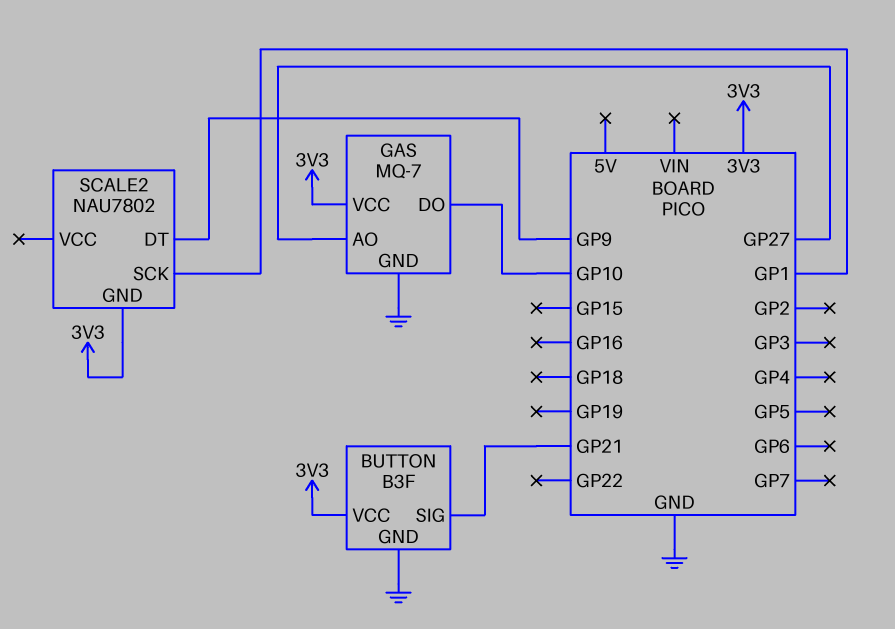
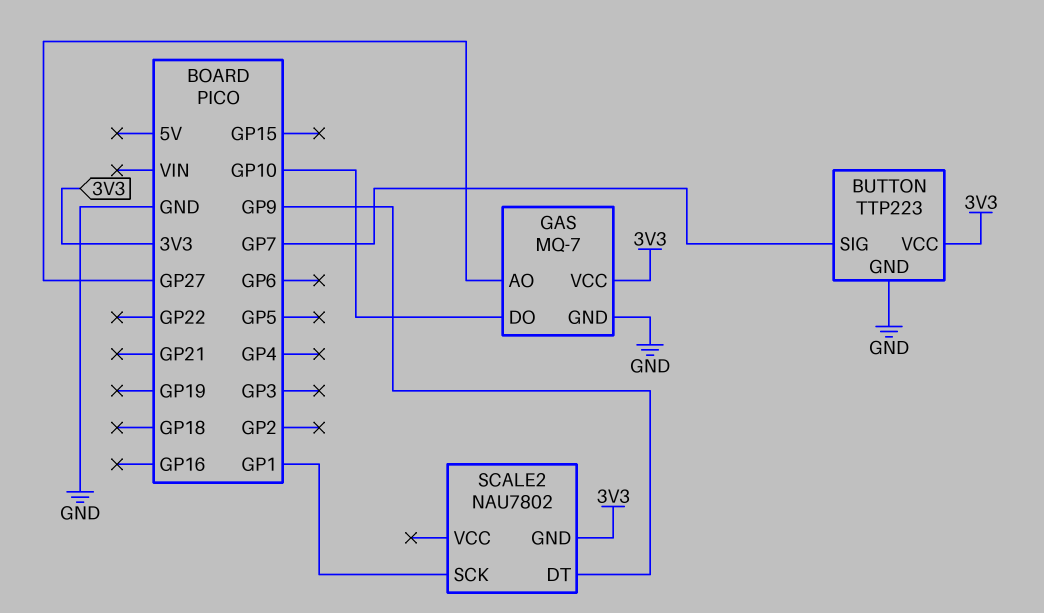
BUTTON: B3F -> TTP223
BUTTON pin SIG: GP21 -> GP7

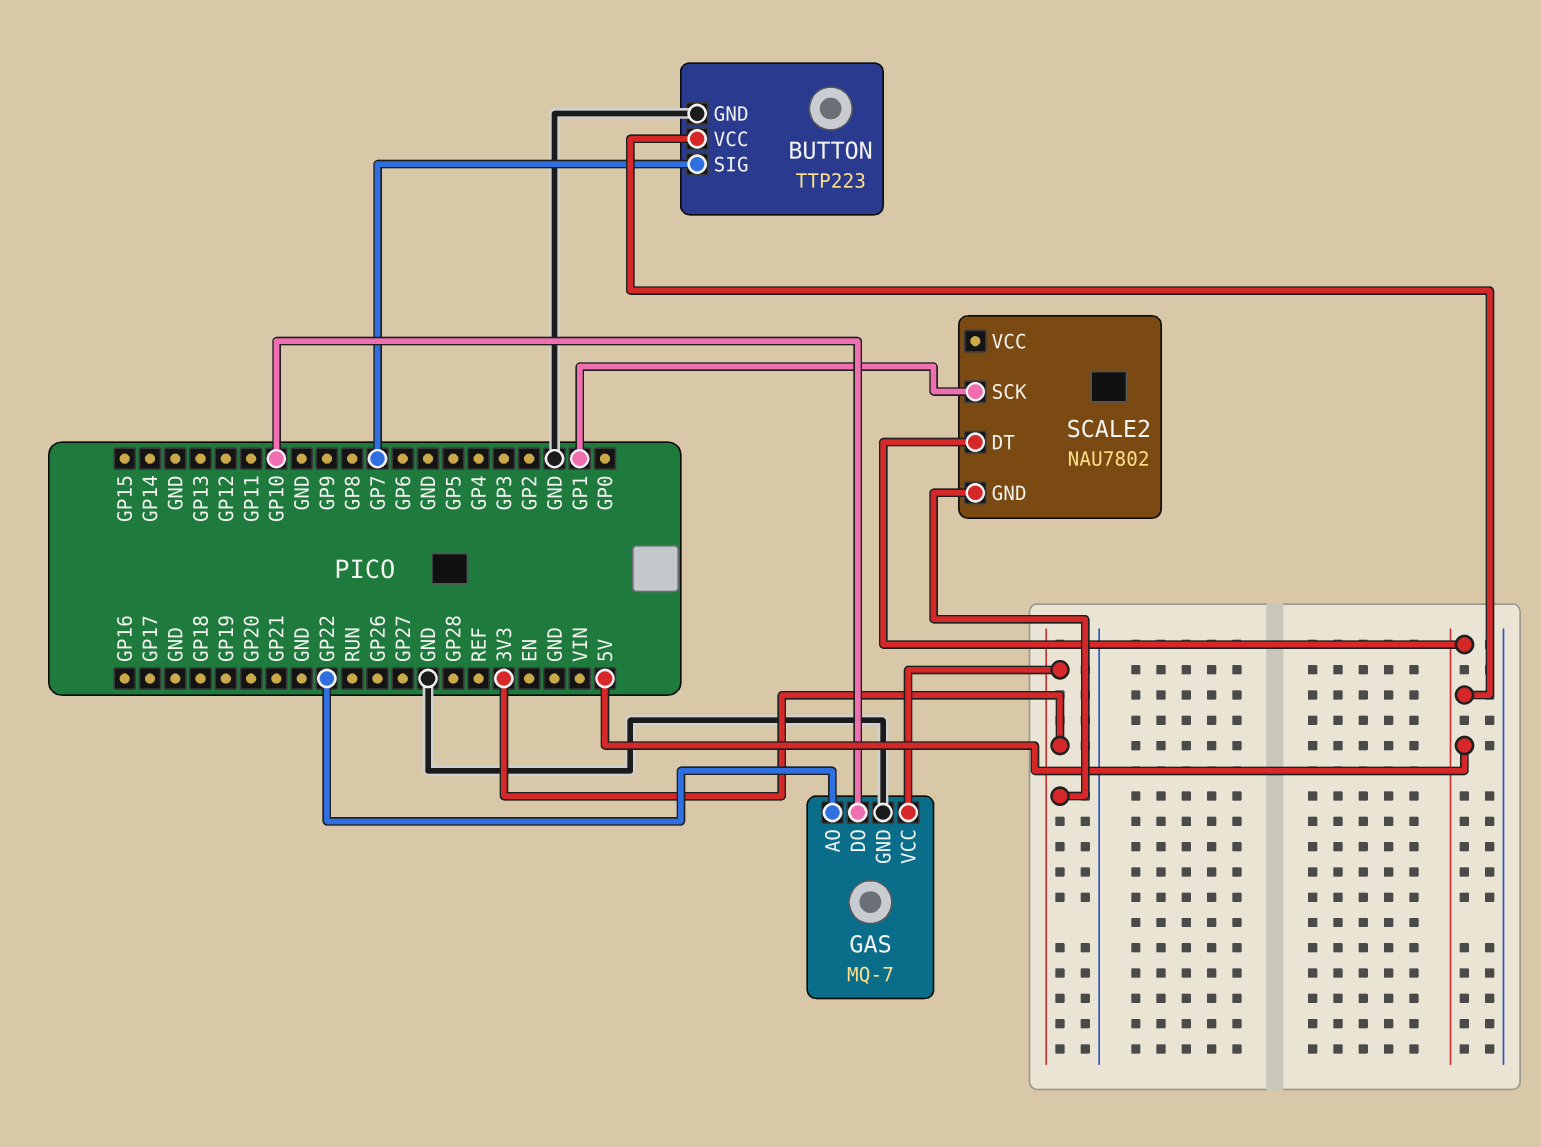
BUTTON pin VCC: 3V3 -> 5V
GAS pin AO: GP27 -> GP22
SCALE2 pin DT: GP9 -> 5V

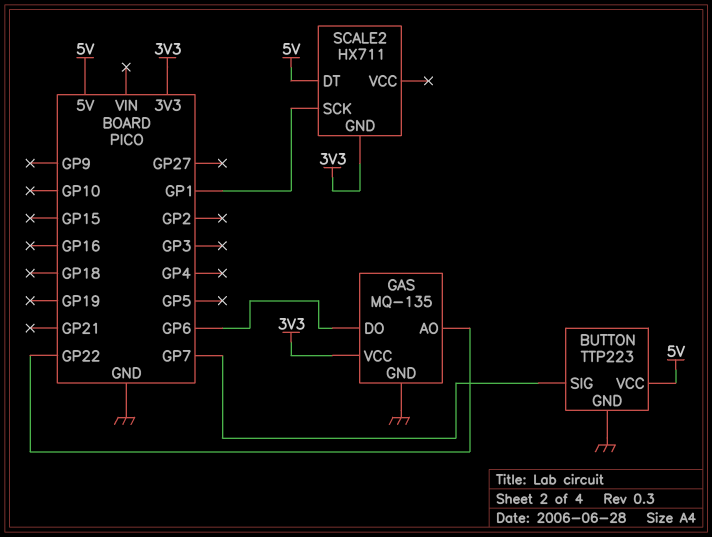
GAS: MQ-7 -> MQ-135
GAS pin DO: GP10 -> GP6
SCALE2: NAU7802 -> HX711

